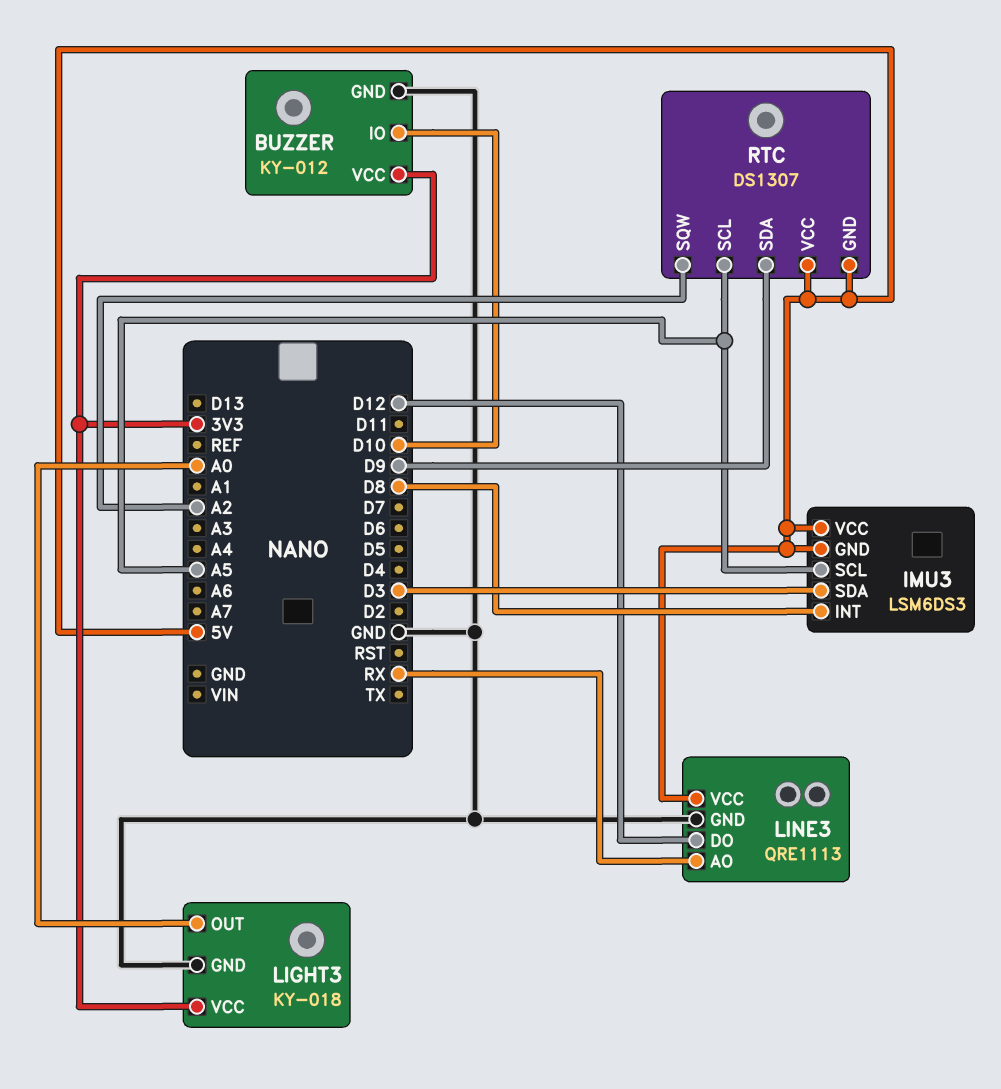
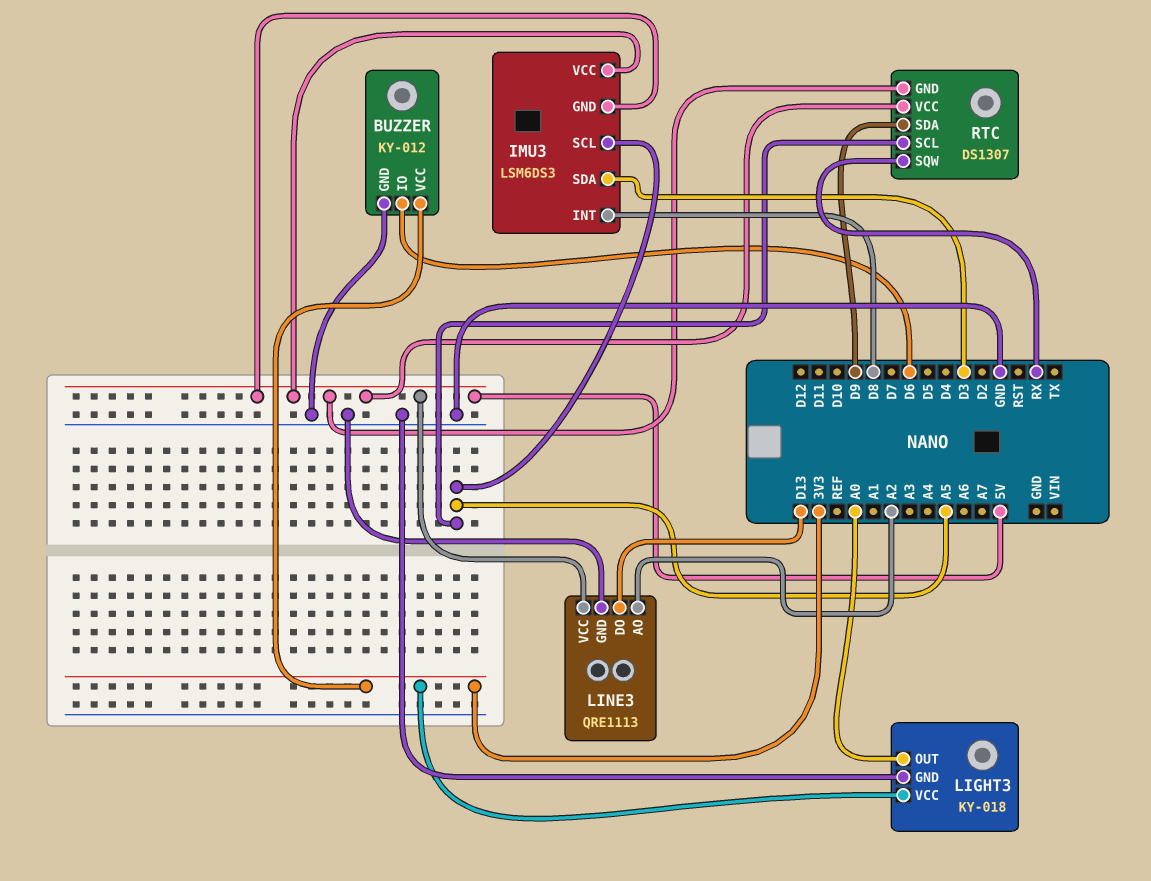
BUZZER pin IO: D10 -> D6
LINE3 pin AO: RX -> A2
LINE3 pin DO: D12 -> D13
RTC pin SQW: A2 -> RX

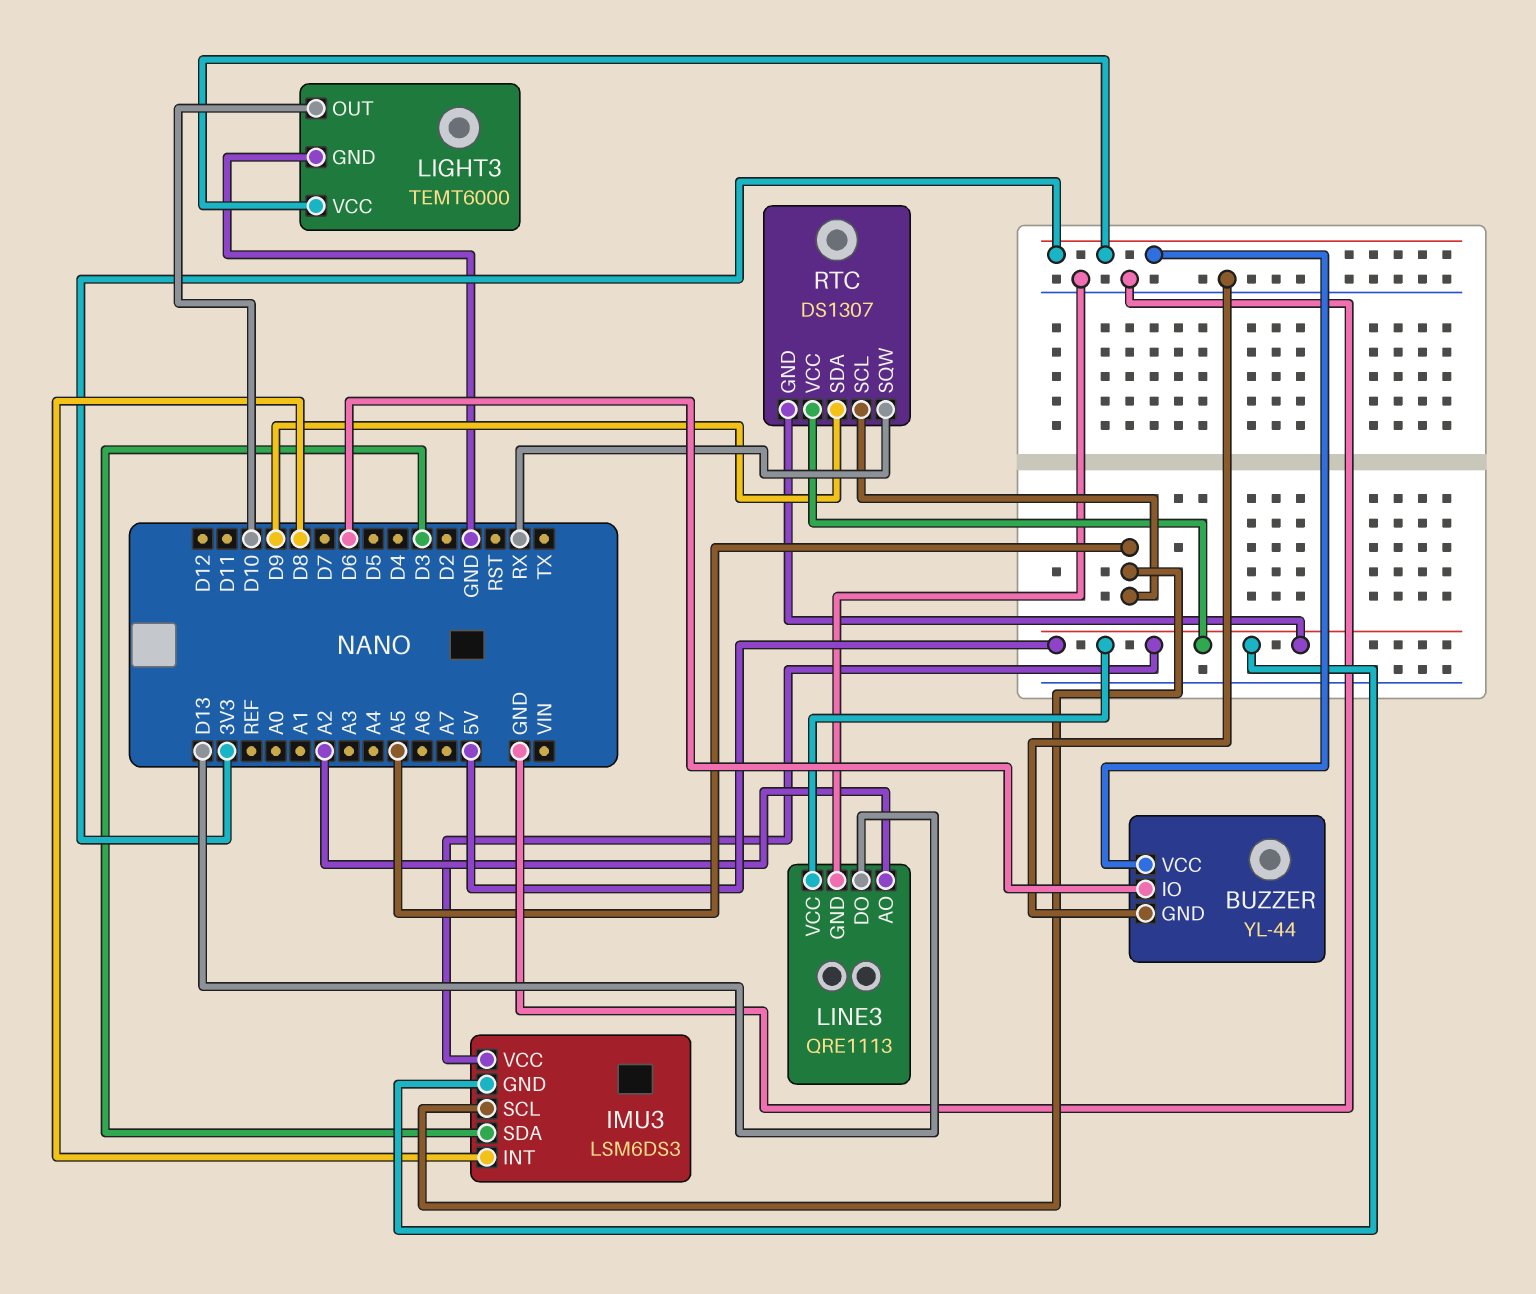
BUZZER: KY-012 -> YL-44
LIGHT3: KY-018 -> TEMT6000
LIGHT3 pin OUT: A0 -> D10

